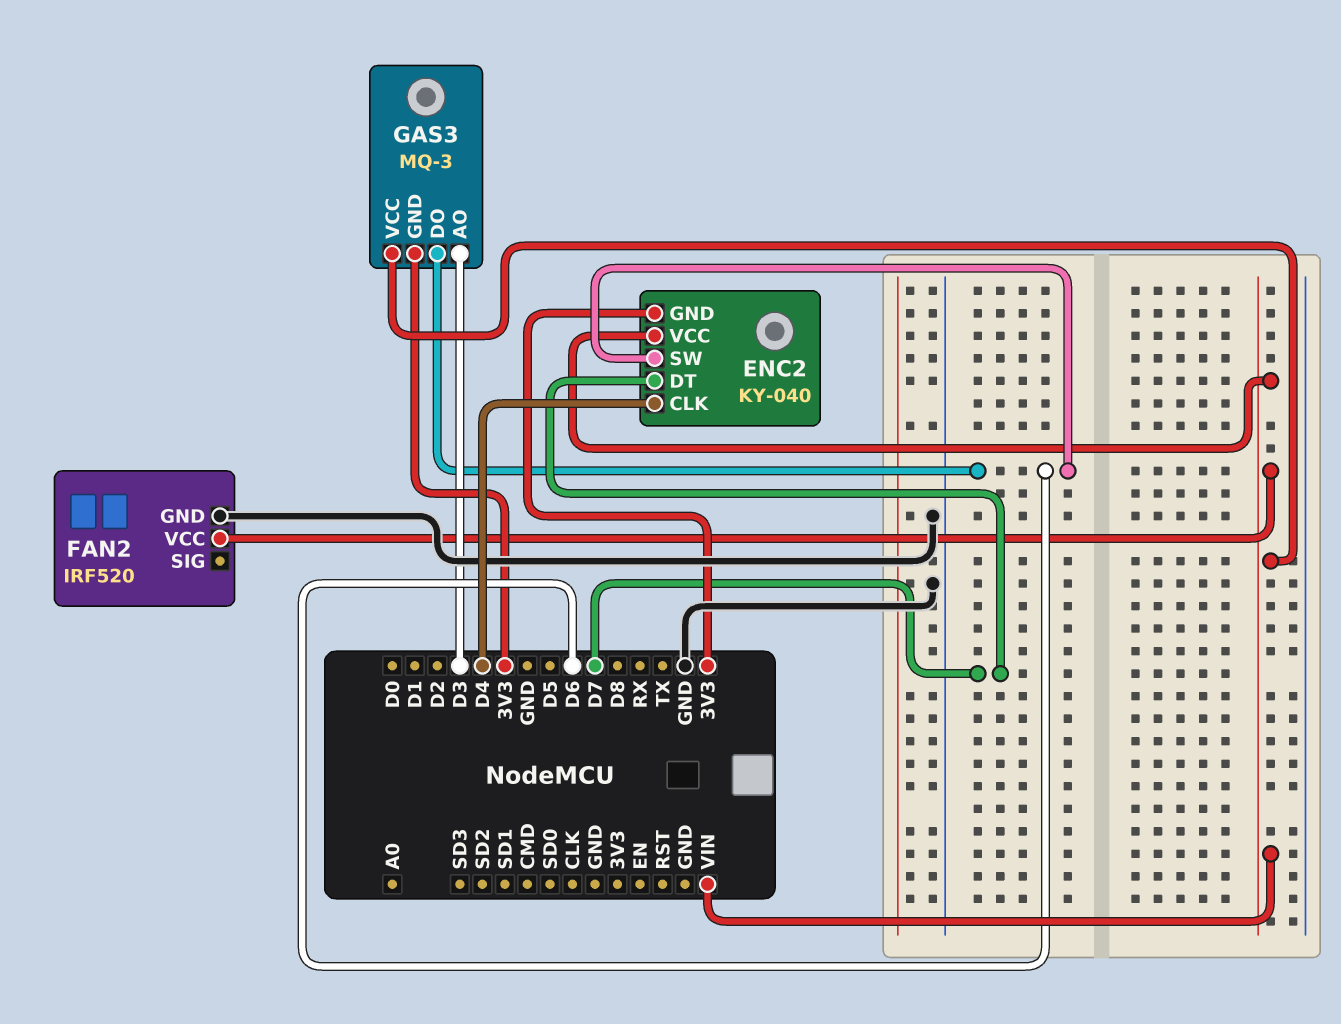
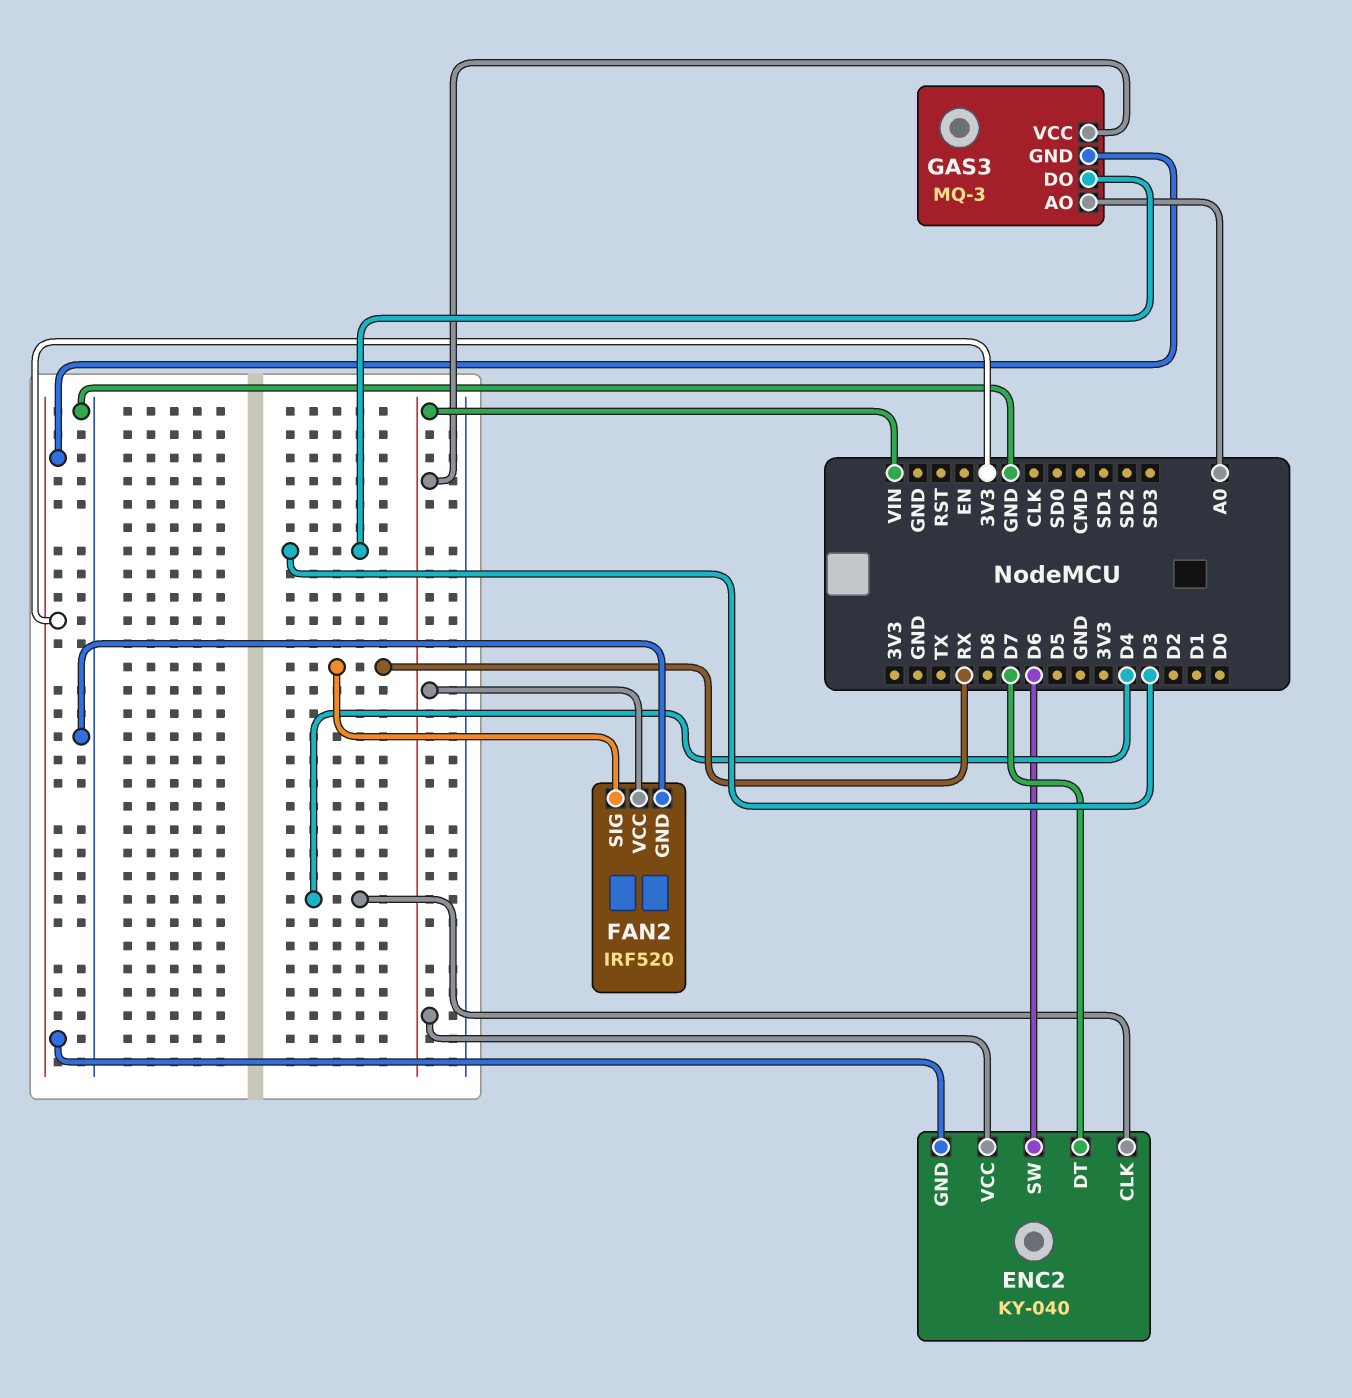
FAN2 pin SIG: none -> RX
GAS3 pin AO: D3 -> A0
GAS3 pin DO: D6 -> D3

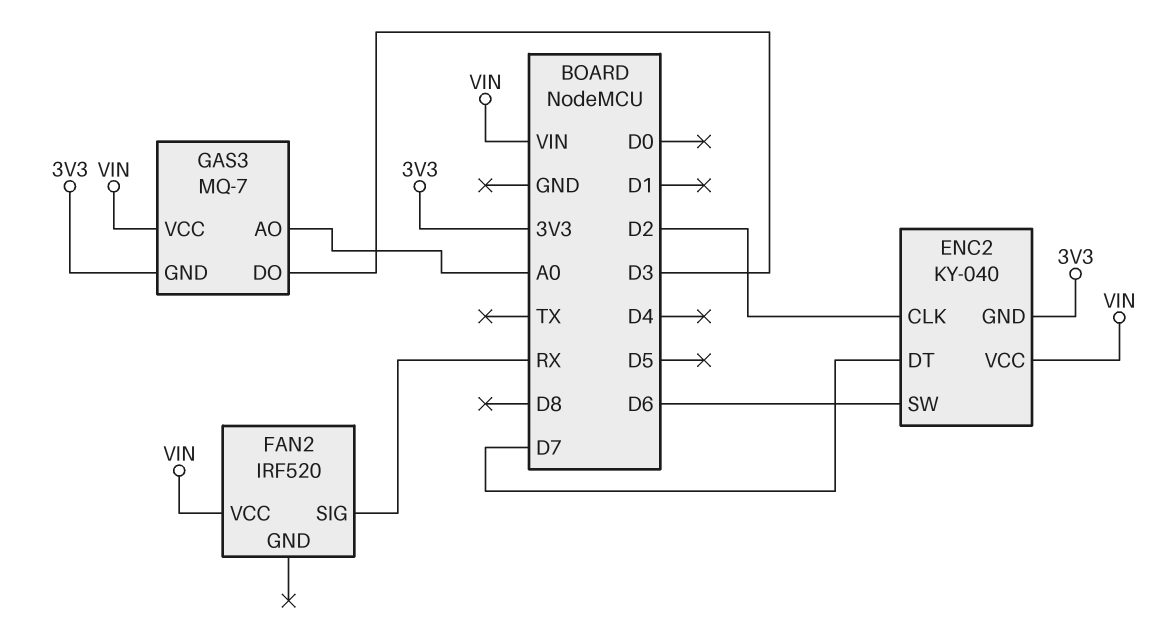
ENC2 pin CLK: D4 -> D2
FAN2 pin GND: GND -> none
GAS3: MQ-3 -> MQ-7

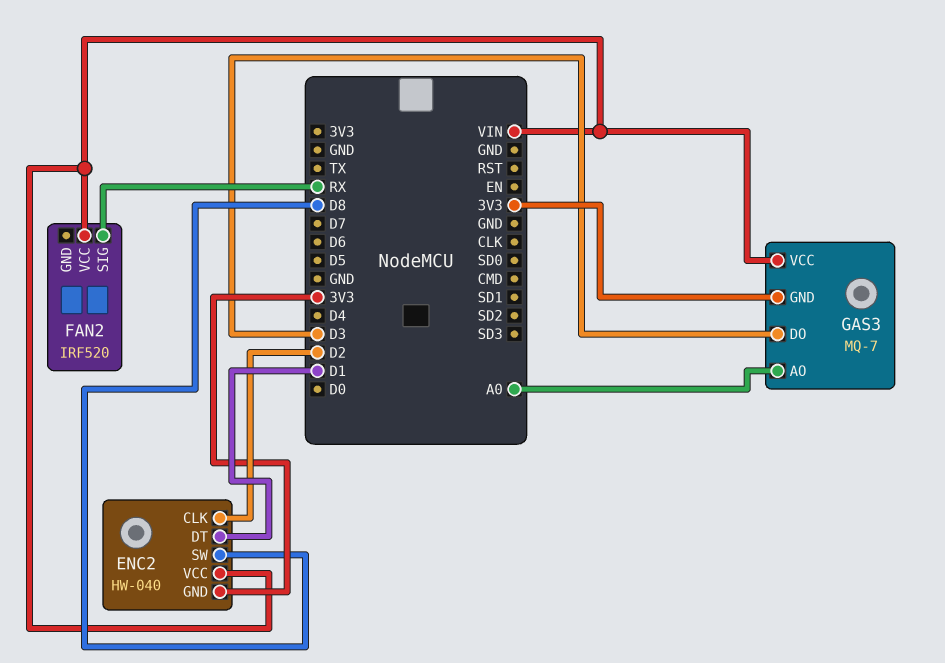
ENC2: KY-040 -> HW-040
ENC2 pin DT: D7 -> D1
ENC2 pin SW: D6 -> D8

